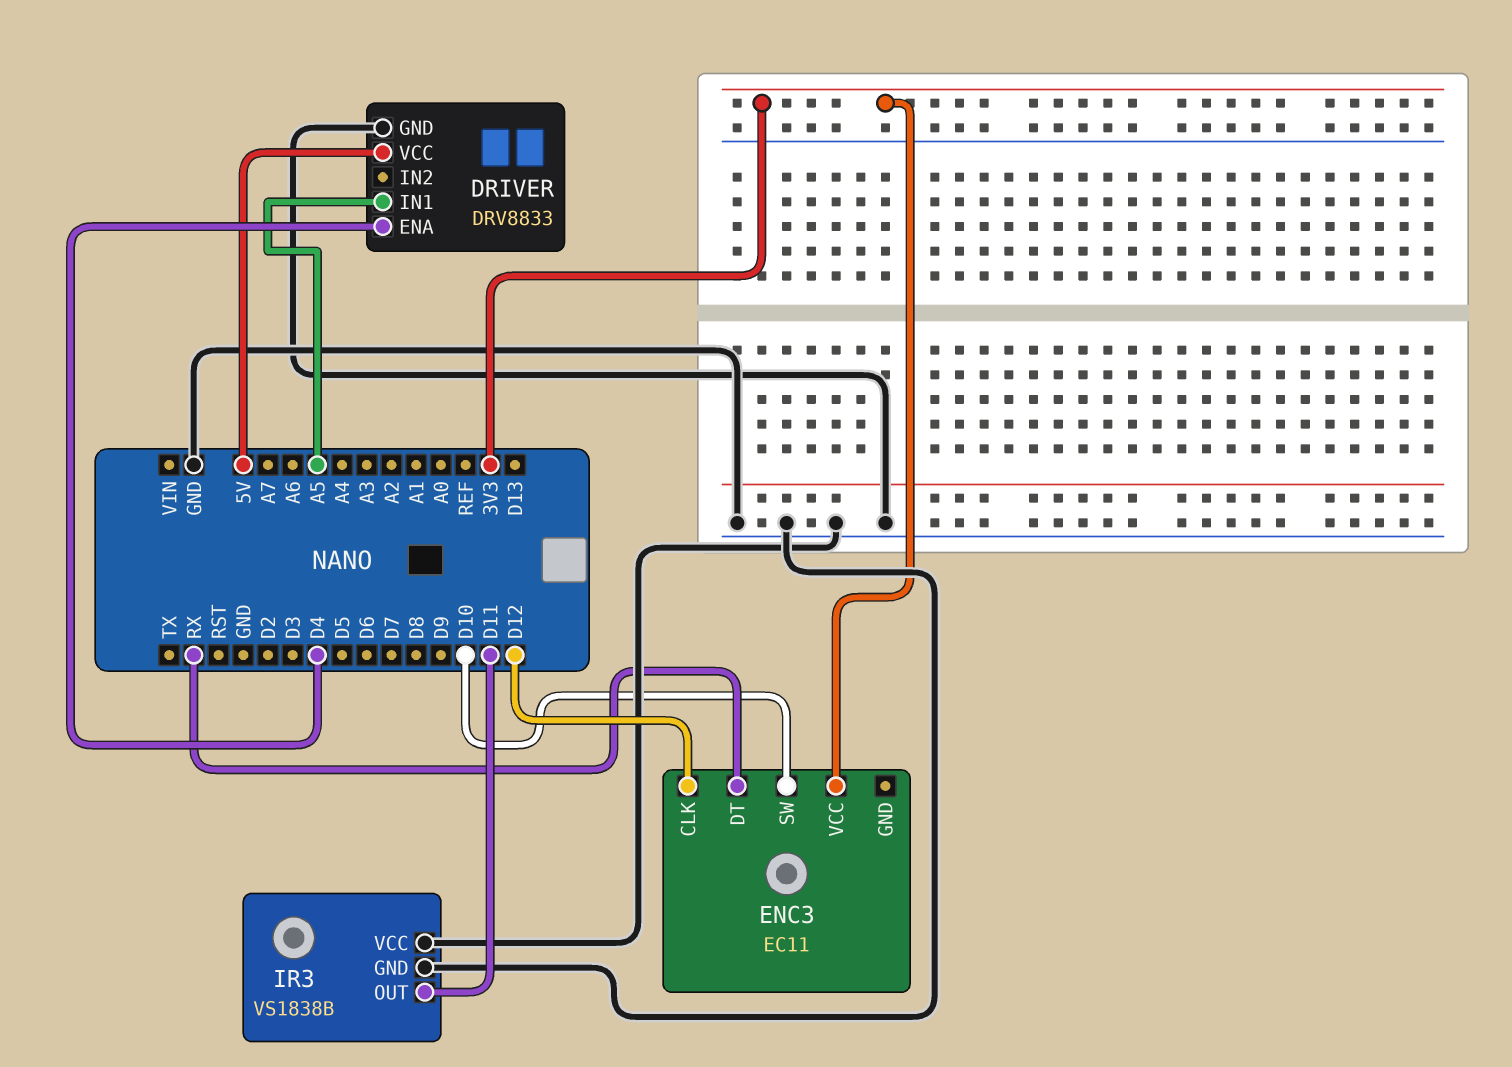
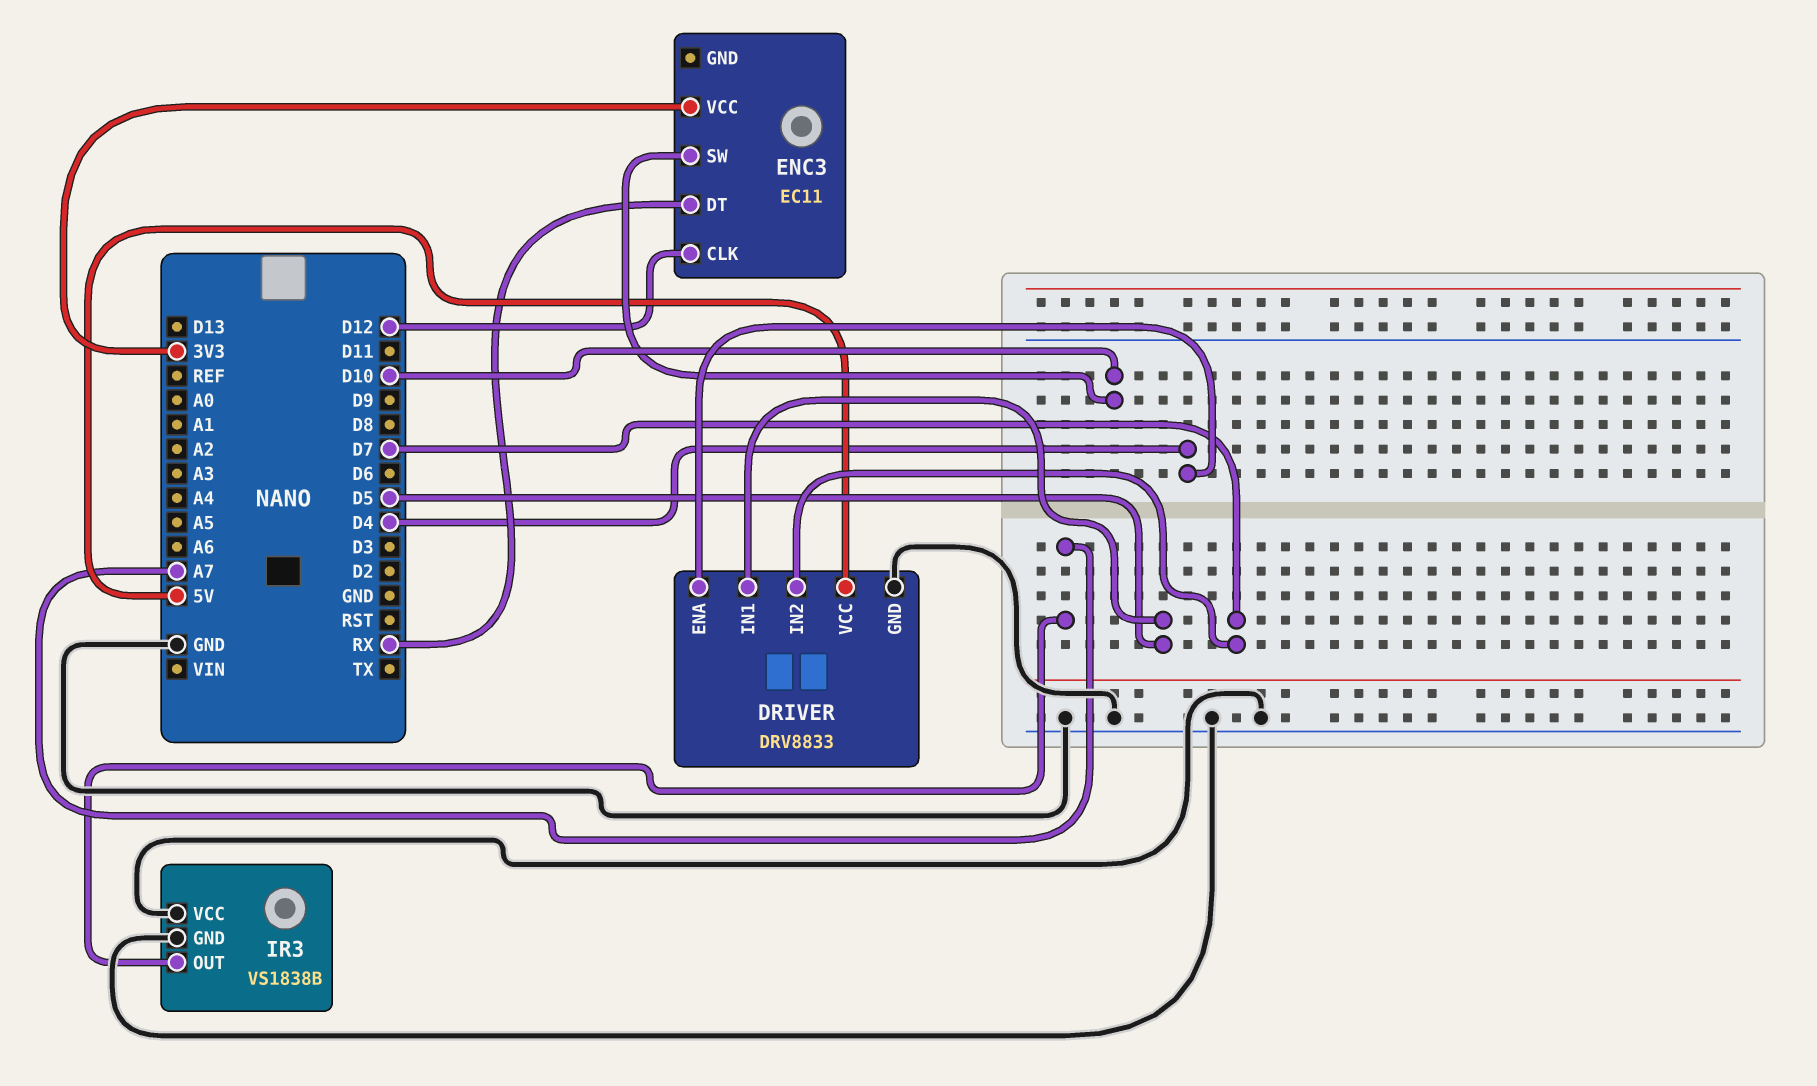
DRIVER pin IN1: A5 -> D5
DRIVER pin IN2: none -> D7
IR3 pin OUT: D11 -> A7

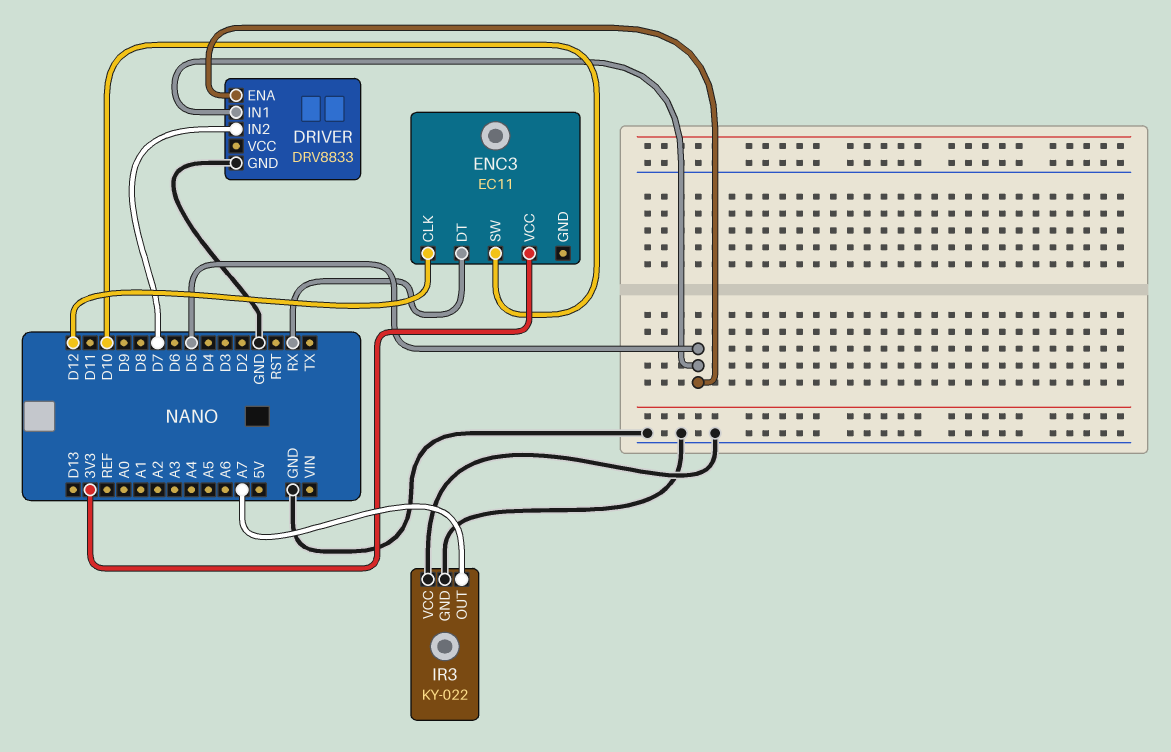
DRIVER pin ENA: D4 -> D5
DRIVER pin VCC: 5V -> none
IR3: VS1838B -> KY-022

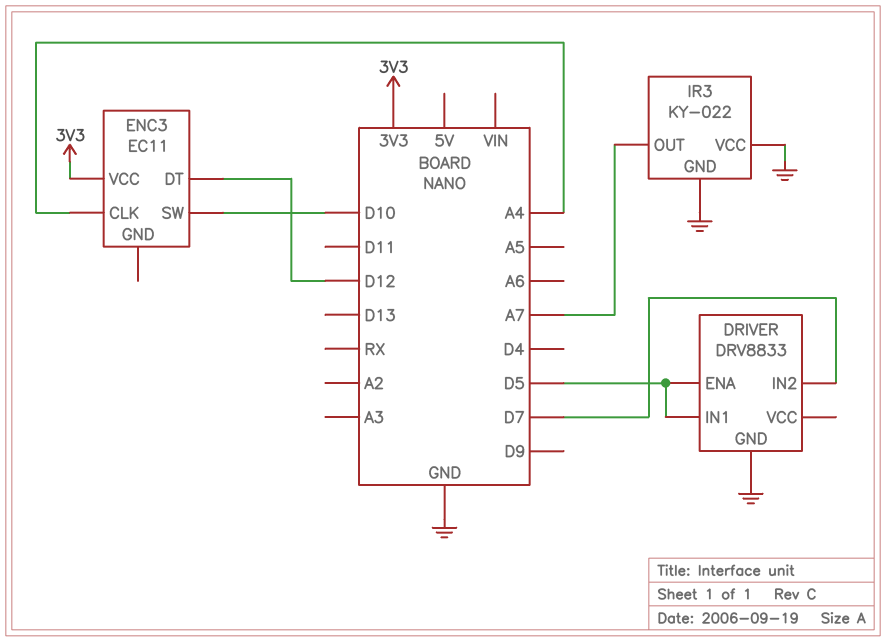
ENC3 pin CLK: D12 -> A4
ENC3 pin DT: RX -> D12

